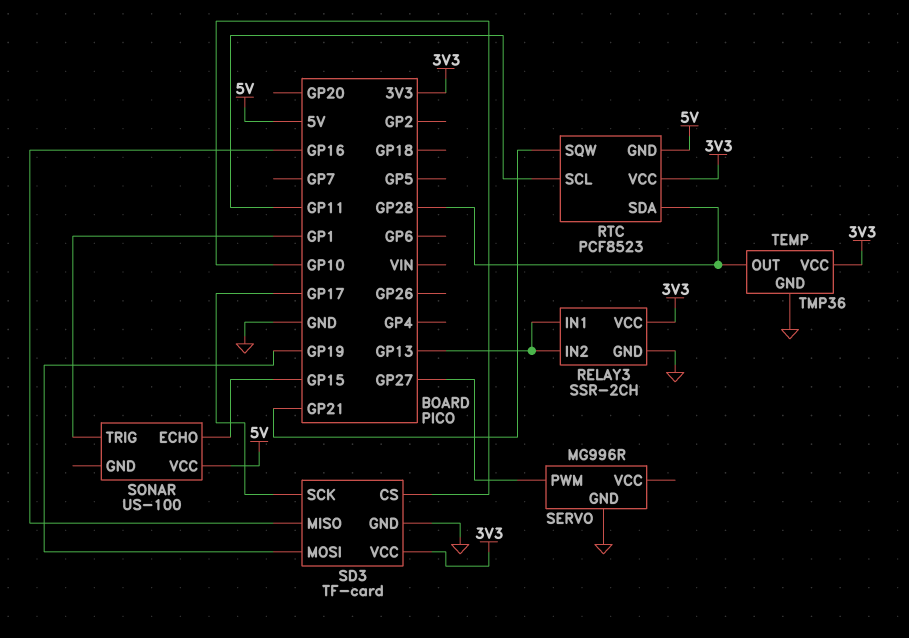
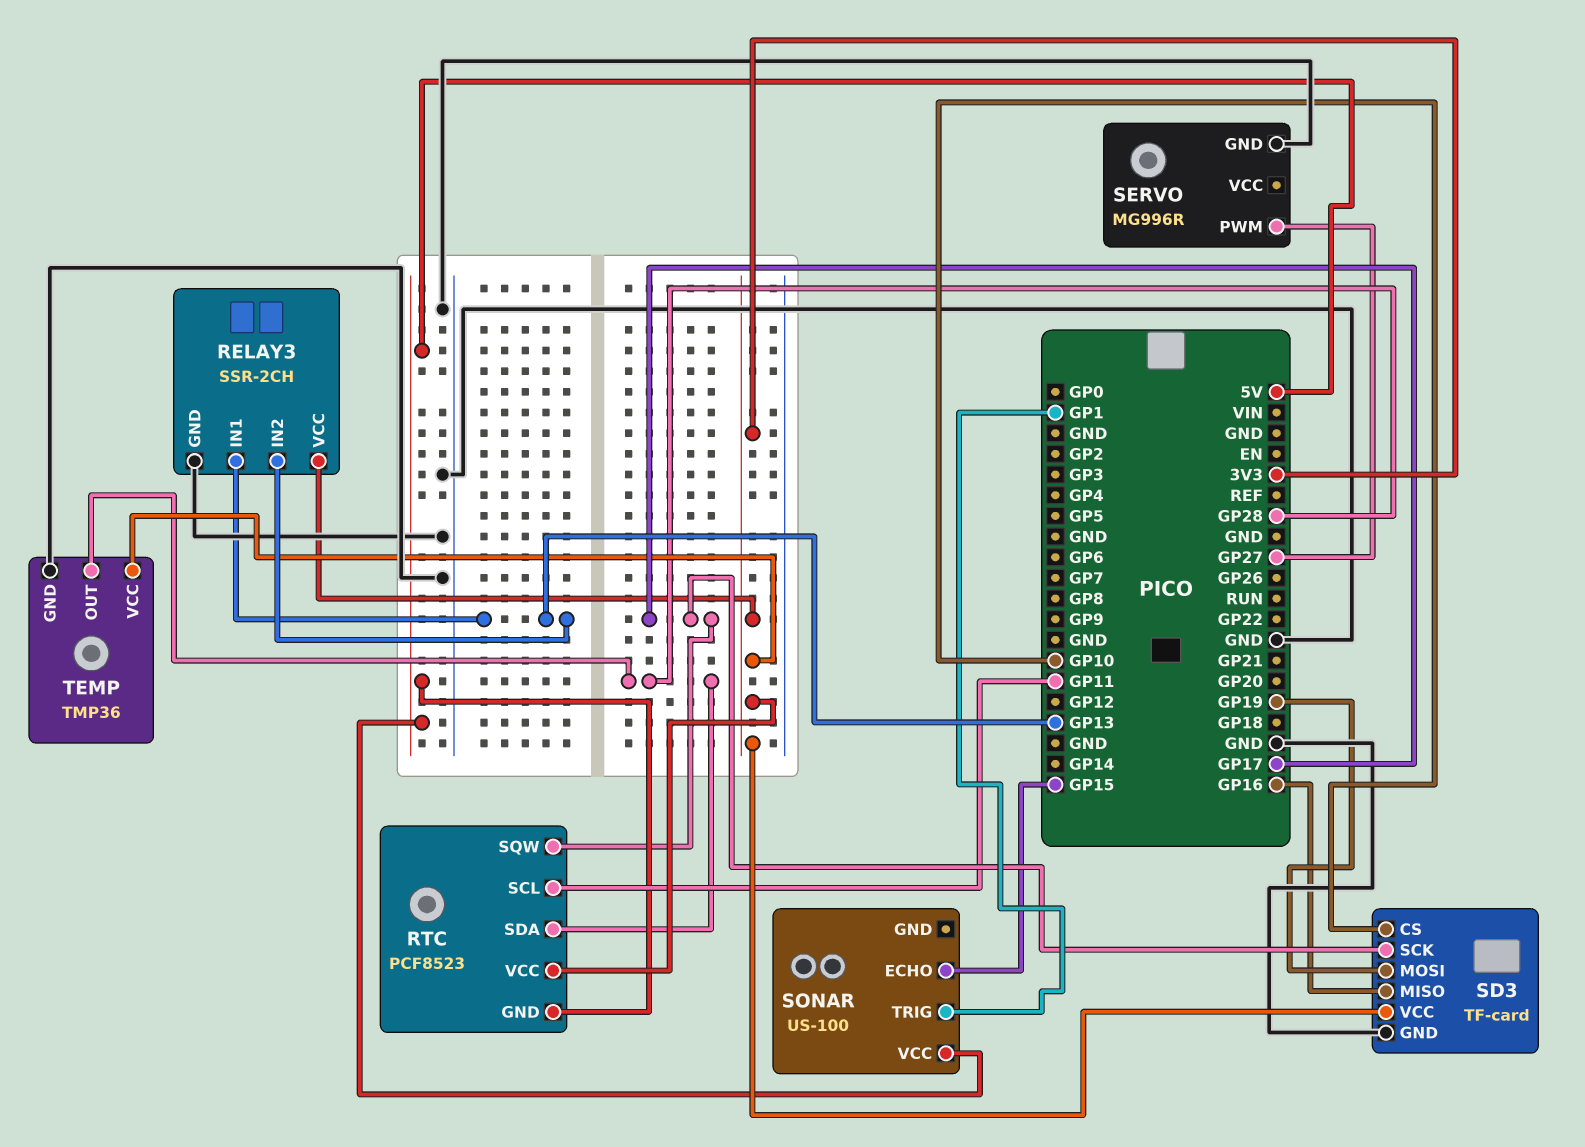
RTC pin SQW: GP21 -> GP17

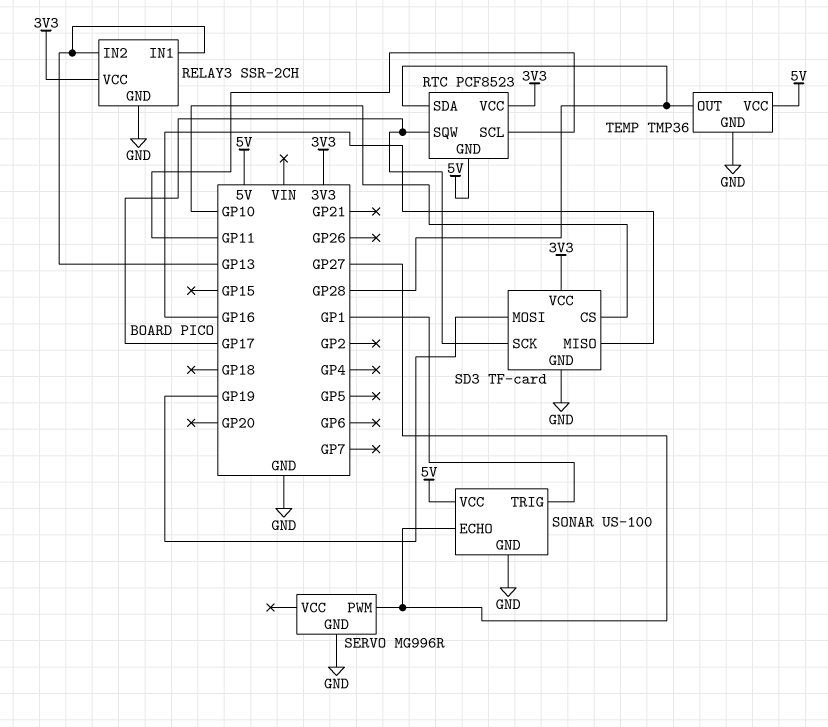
SONAR pin ECHO: GP15 -> GP27
SONAR pin GND: none -> GND
TEMP pin VCC: 3V3 -> 5V

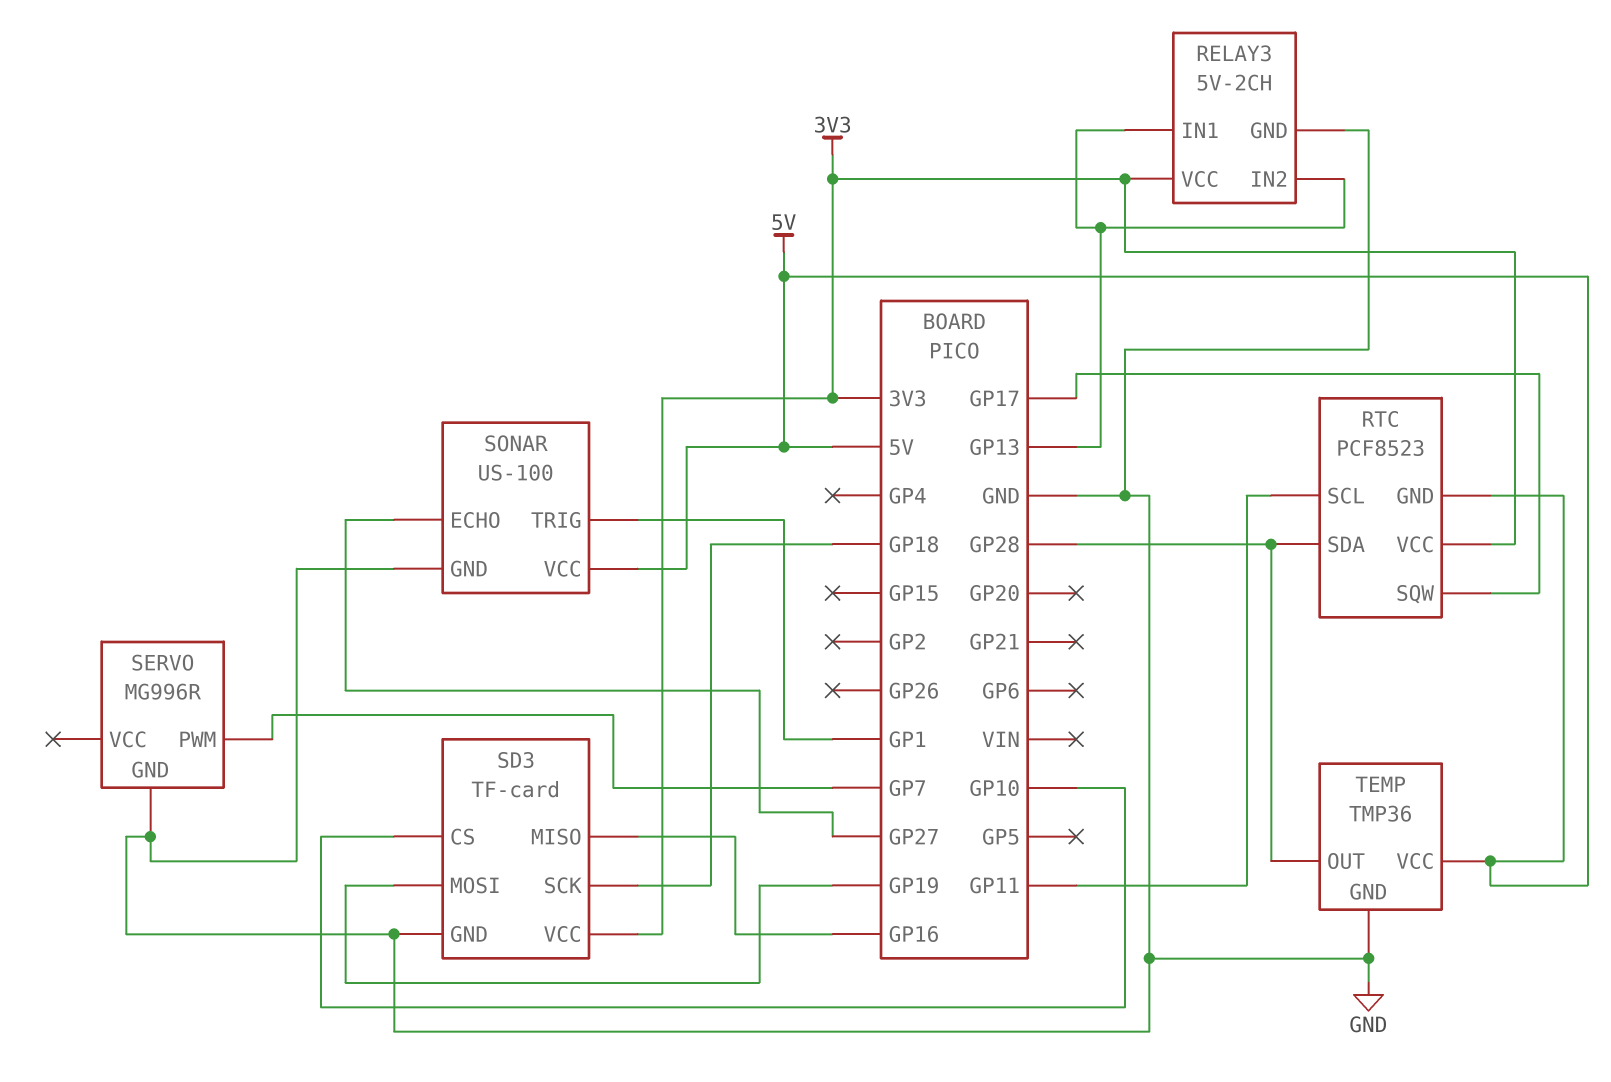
RELAY3: SSR-2CH -> 5V-2CH
SD3 pin SCK: GP17 -> GP18
SERVO pin PWM: GP27 -> GP7

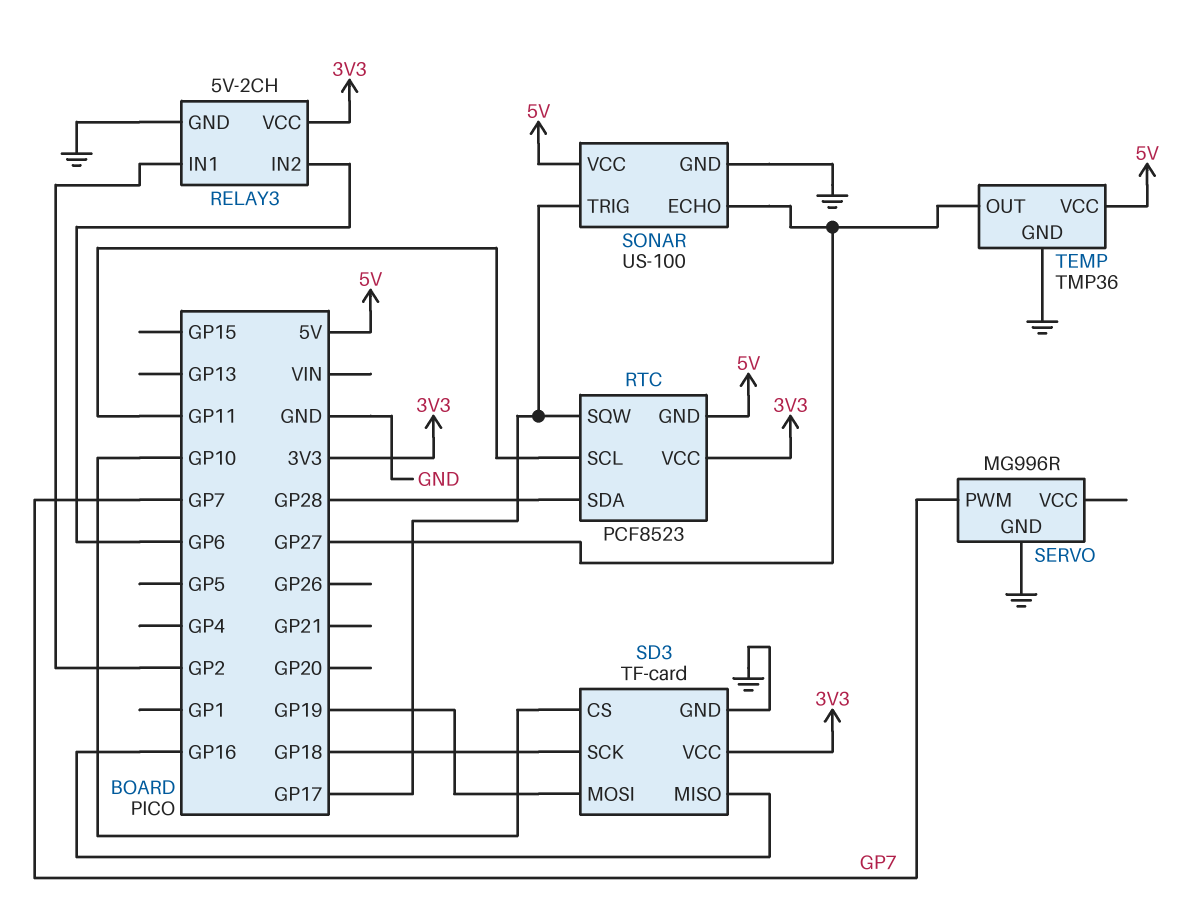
RELAY3 pin IN1: GP13 -> GP2
RELAY3 pin IN2: GP13 -> GP6
SONAR pin TRIG: GP1 -> GP17
TEMP pin OUT: GP28 -> GP27

